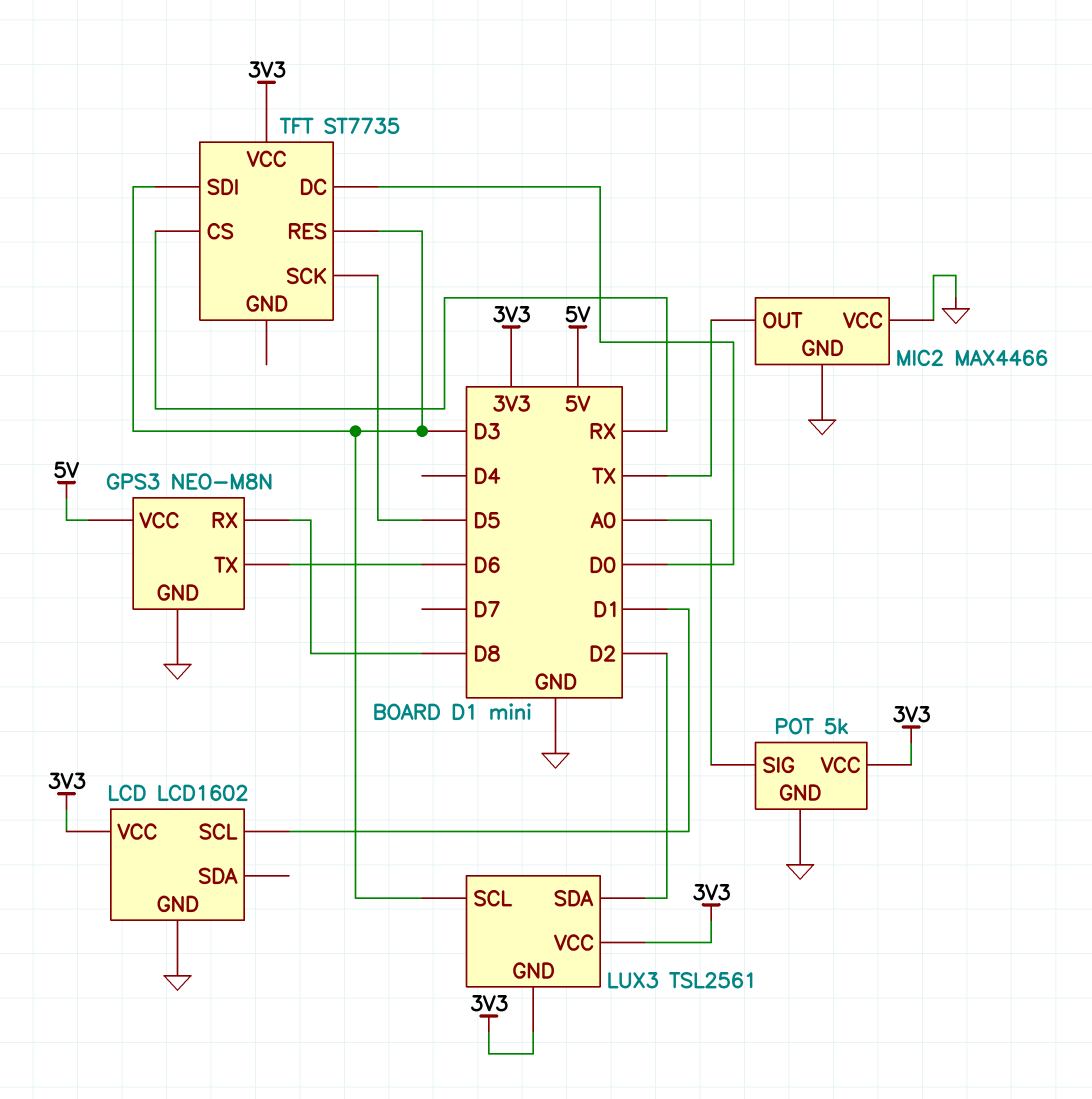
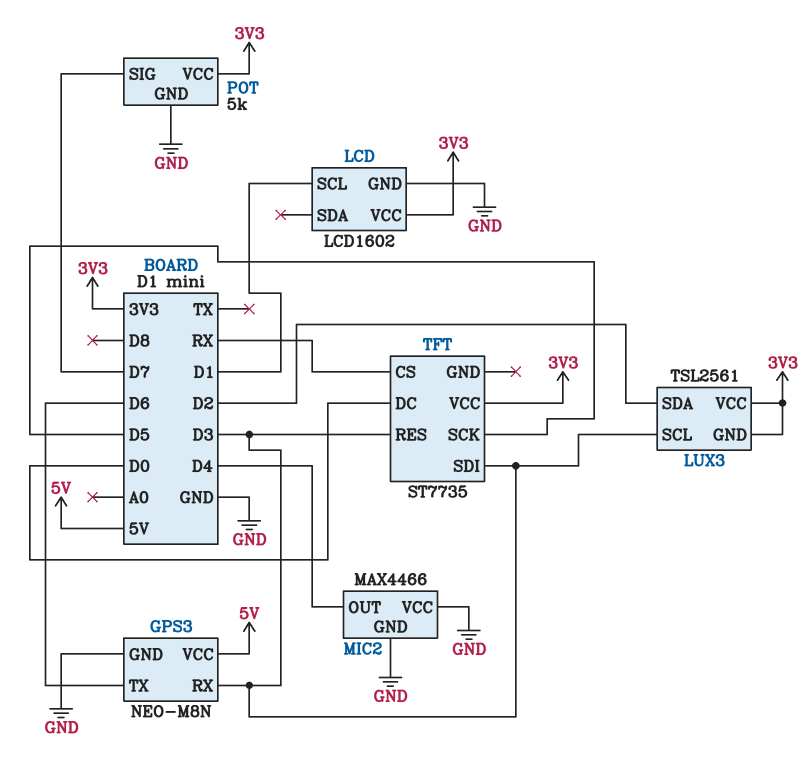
GPS3 pin RX: D8 -> D3
MIC2 pin OUT: TX -> D4
POT pin SIG: A0 -> D7

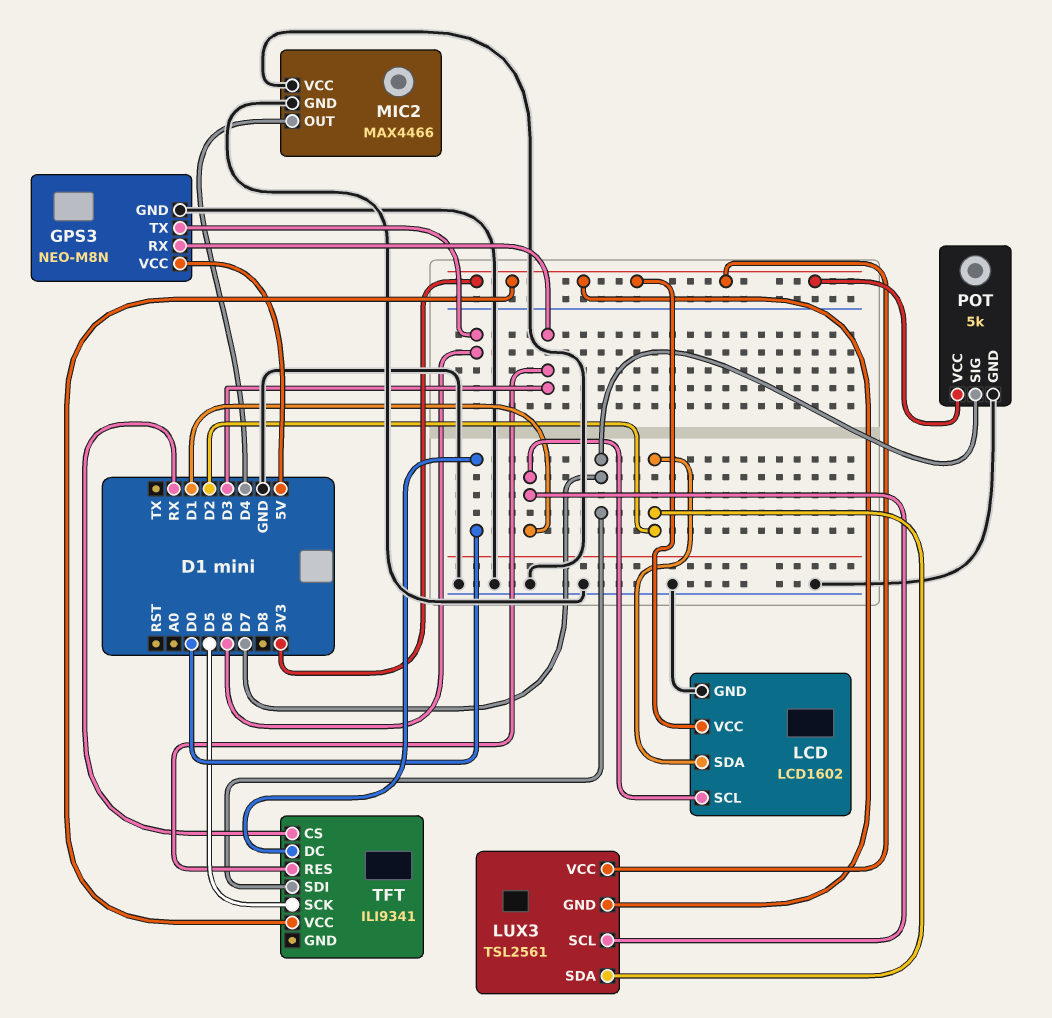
LCD pin SDA: none -> D2
LUX3 pin SCL: D3 -> D1
TFT: ST7735 -> ILI9341
TFT pin SDI: D3 -> D7

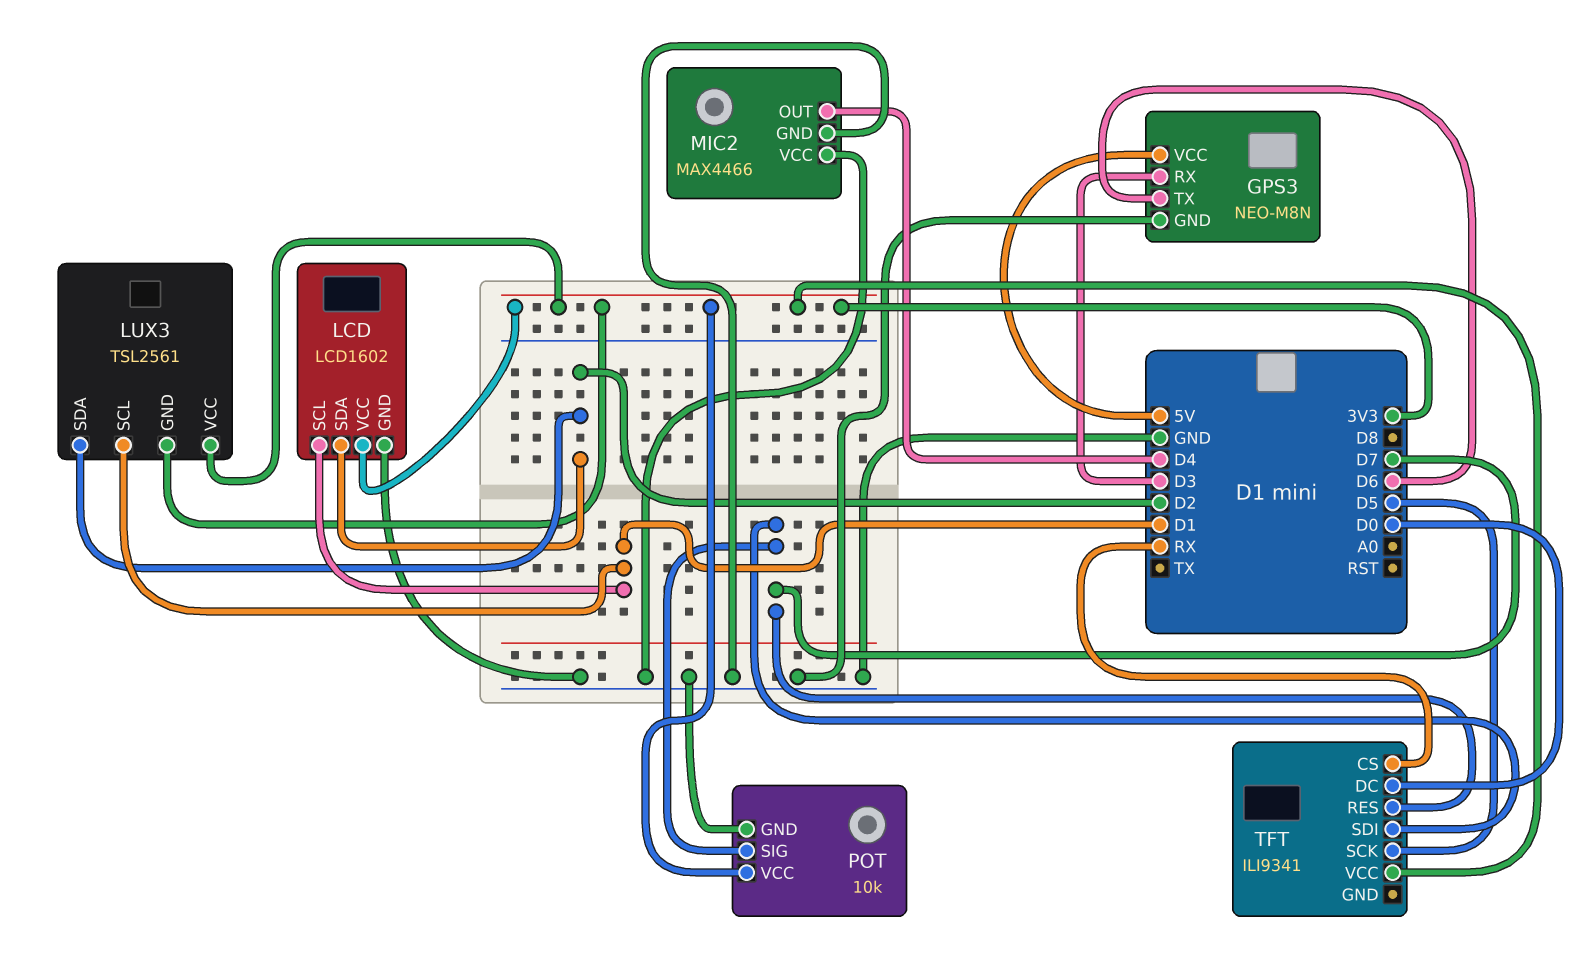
POT: 5k -> 10k
TFT pin RES: D3 -> D7

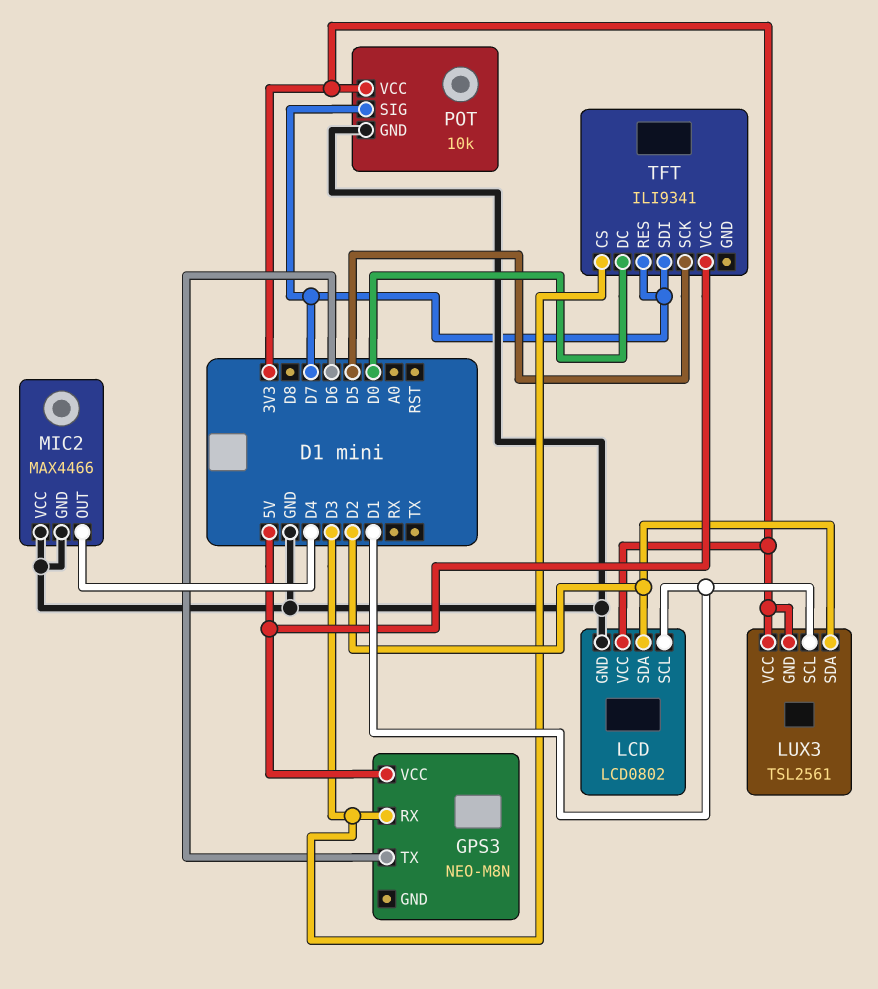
GPS3 pin GND: GND -> none
LCD: LCD1602 -> LCD0802
TFT pin CS: RX -> D3
TFT pin VCC: 3V3 -> 5V

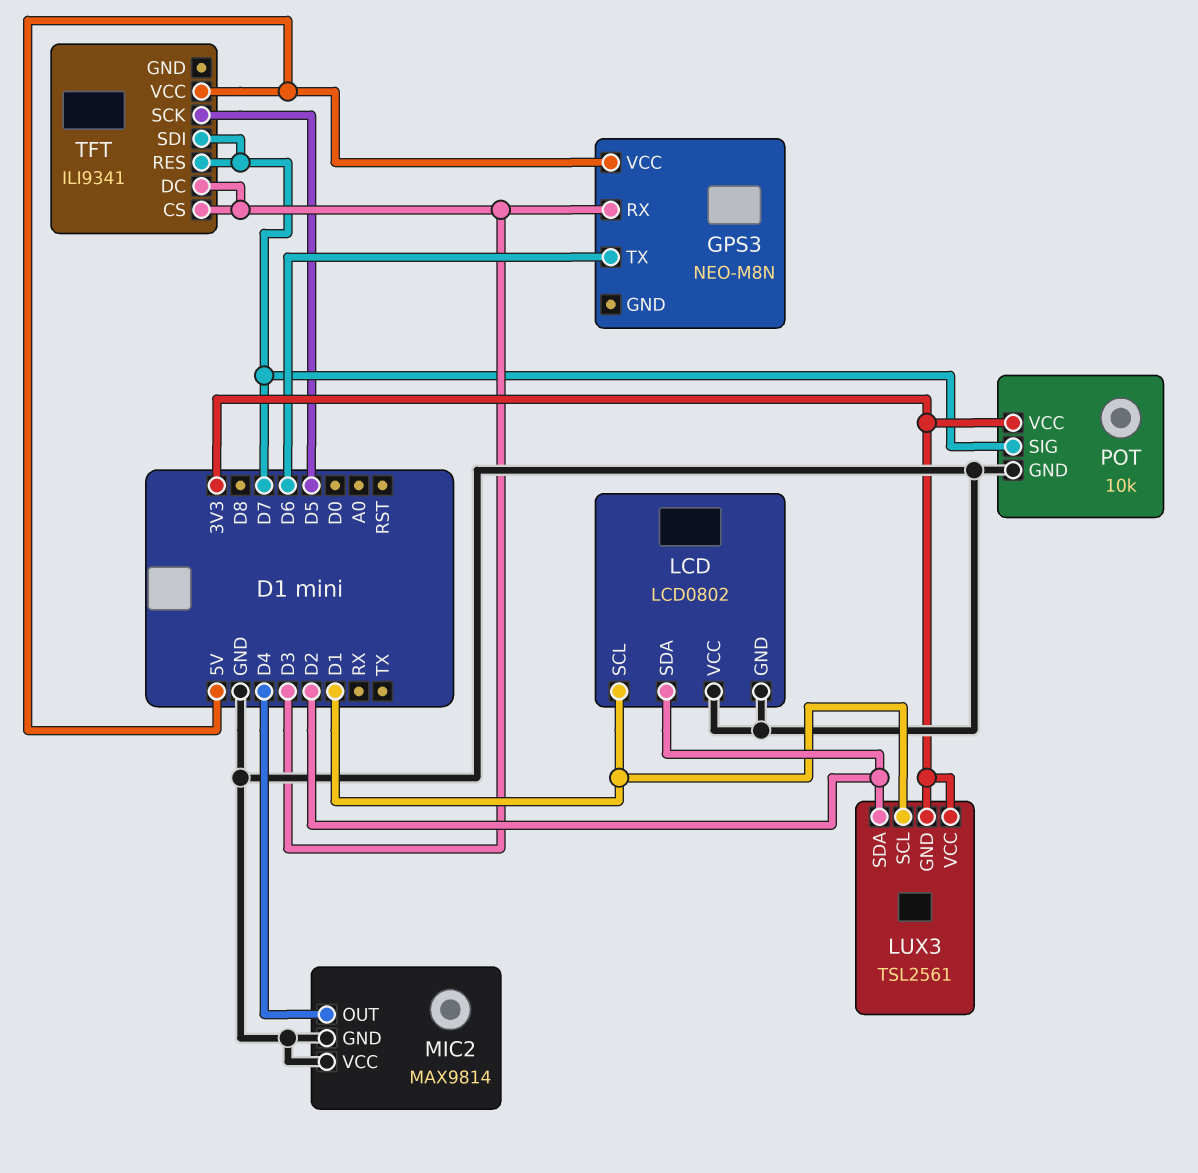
LCD pin VCC: 3V3 -> GND
MIC2: MAX4466 -> MAX9814
TFT pin DC: D0 -> D3

